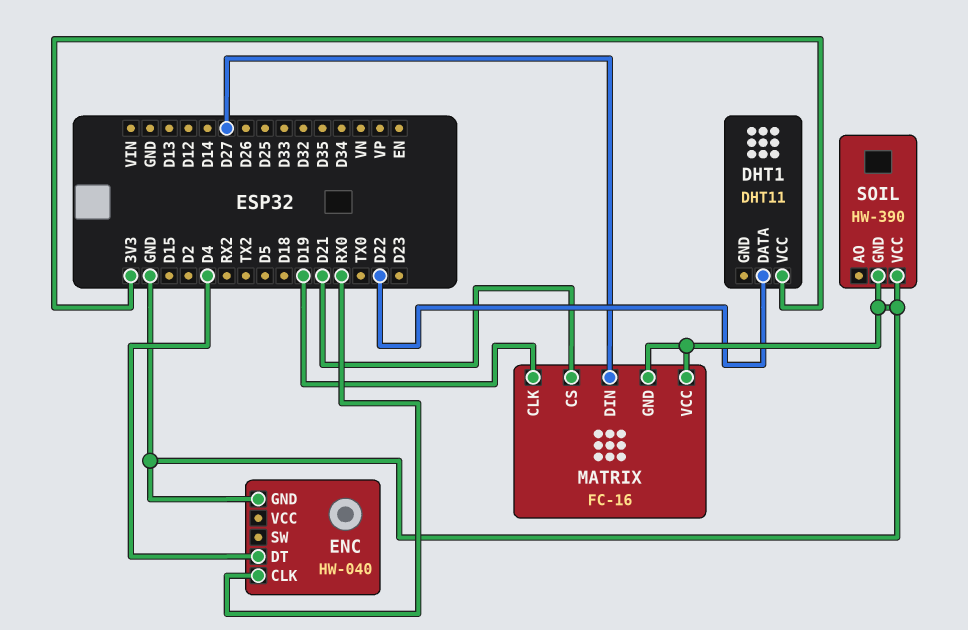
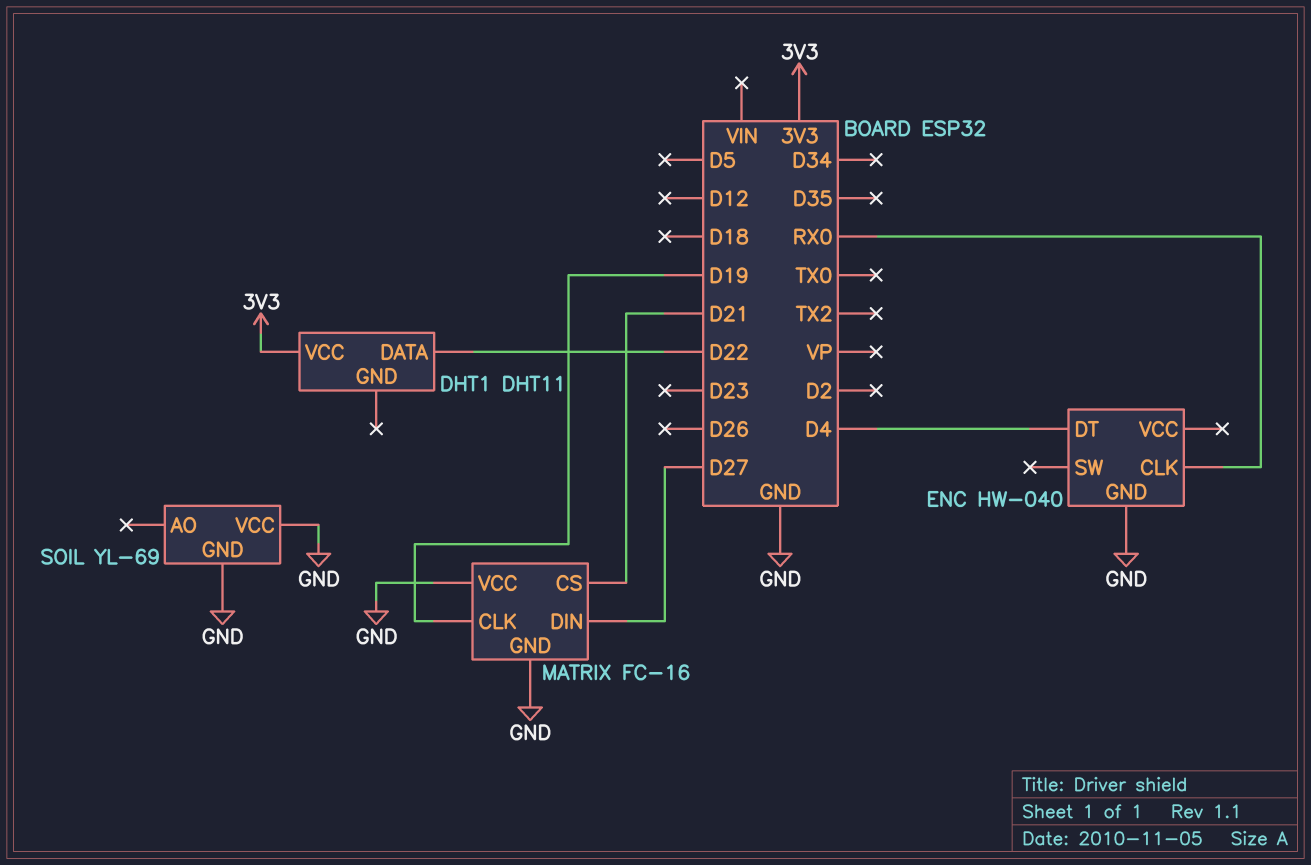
SOIL: HW-390 -> YL-69

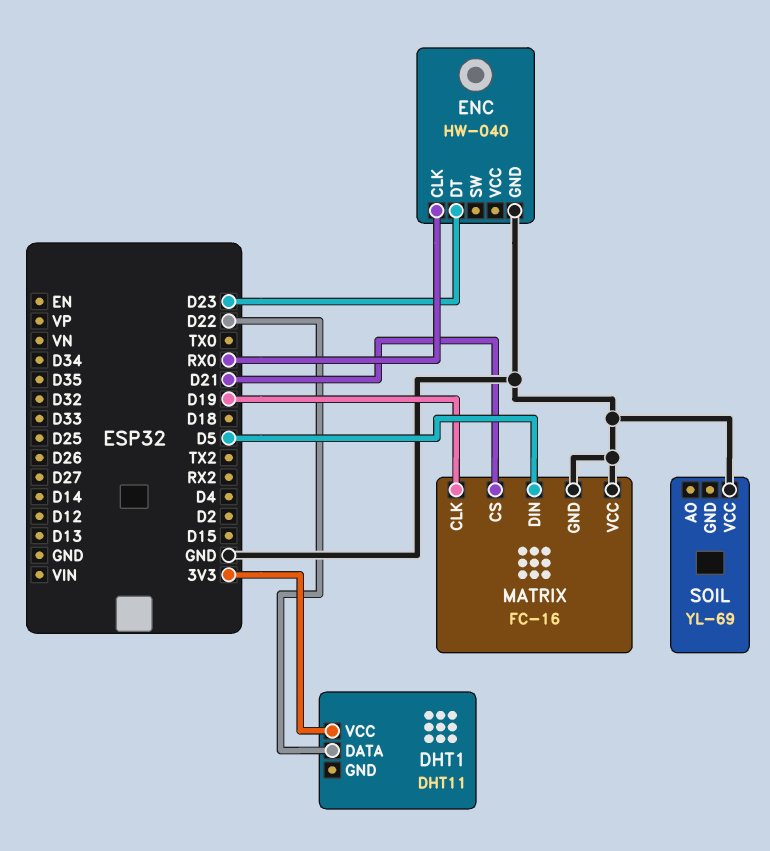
ENC pin DT: D4 -> D23
MATRIX pin DIN: D27 -> D5
SOIL pin GND: GND -> none

